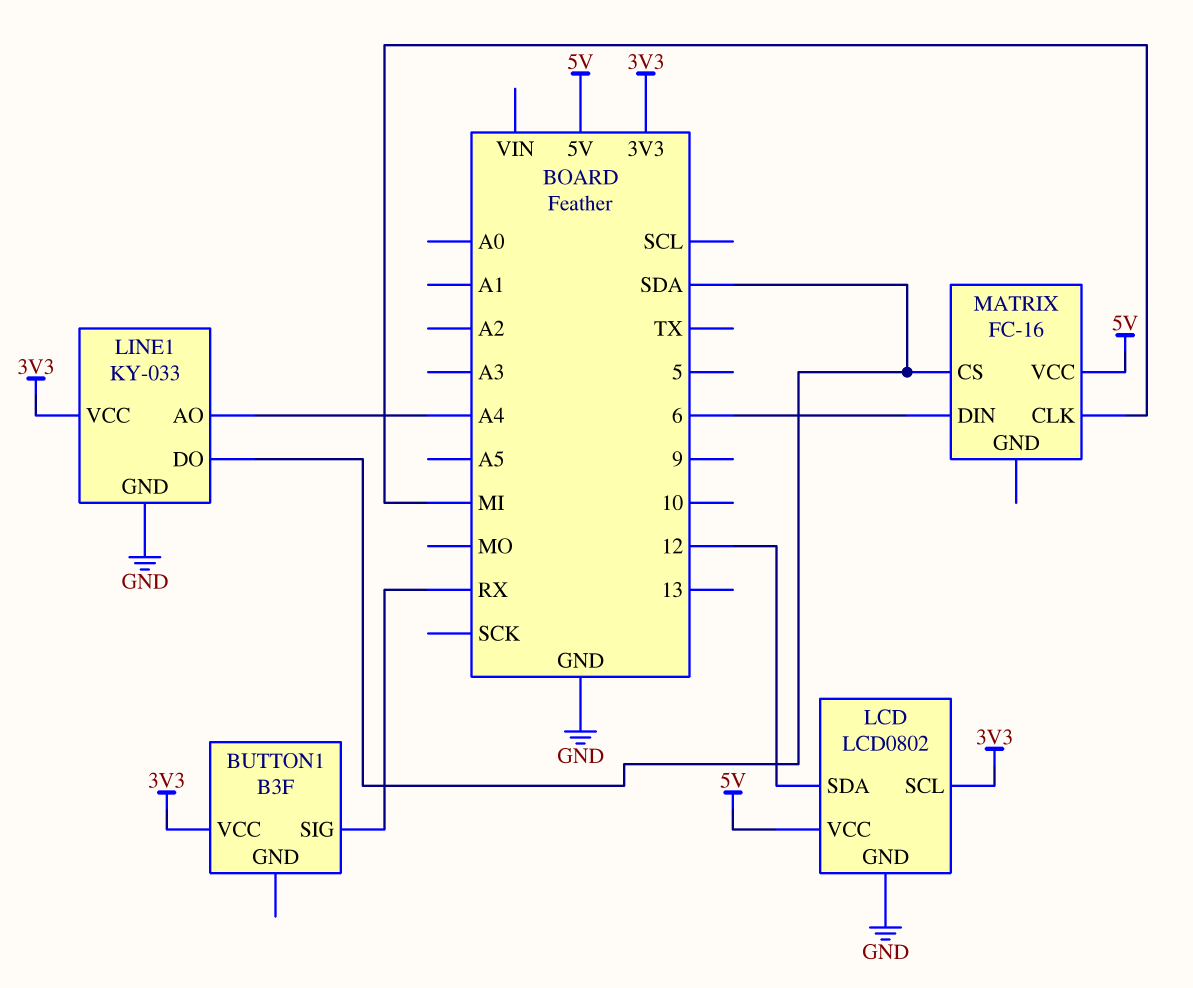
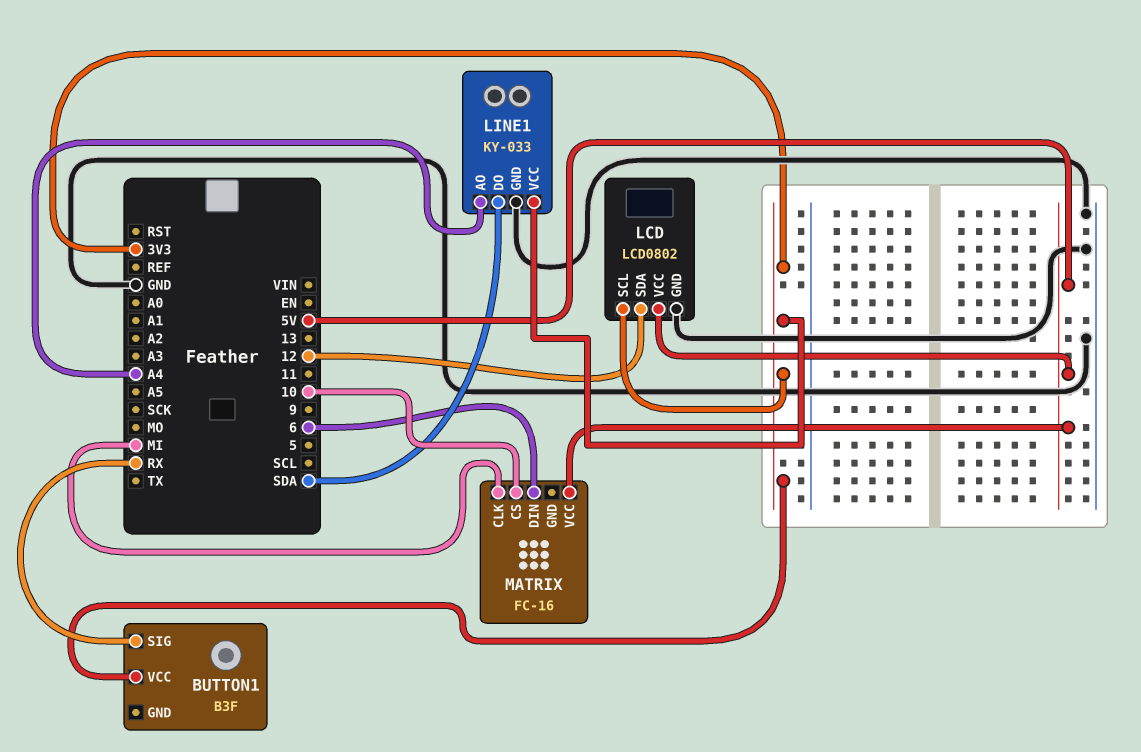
MATRIX pin CS: SDA -> 10

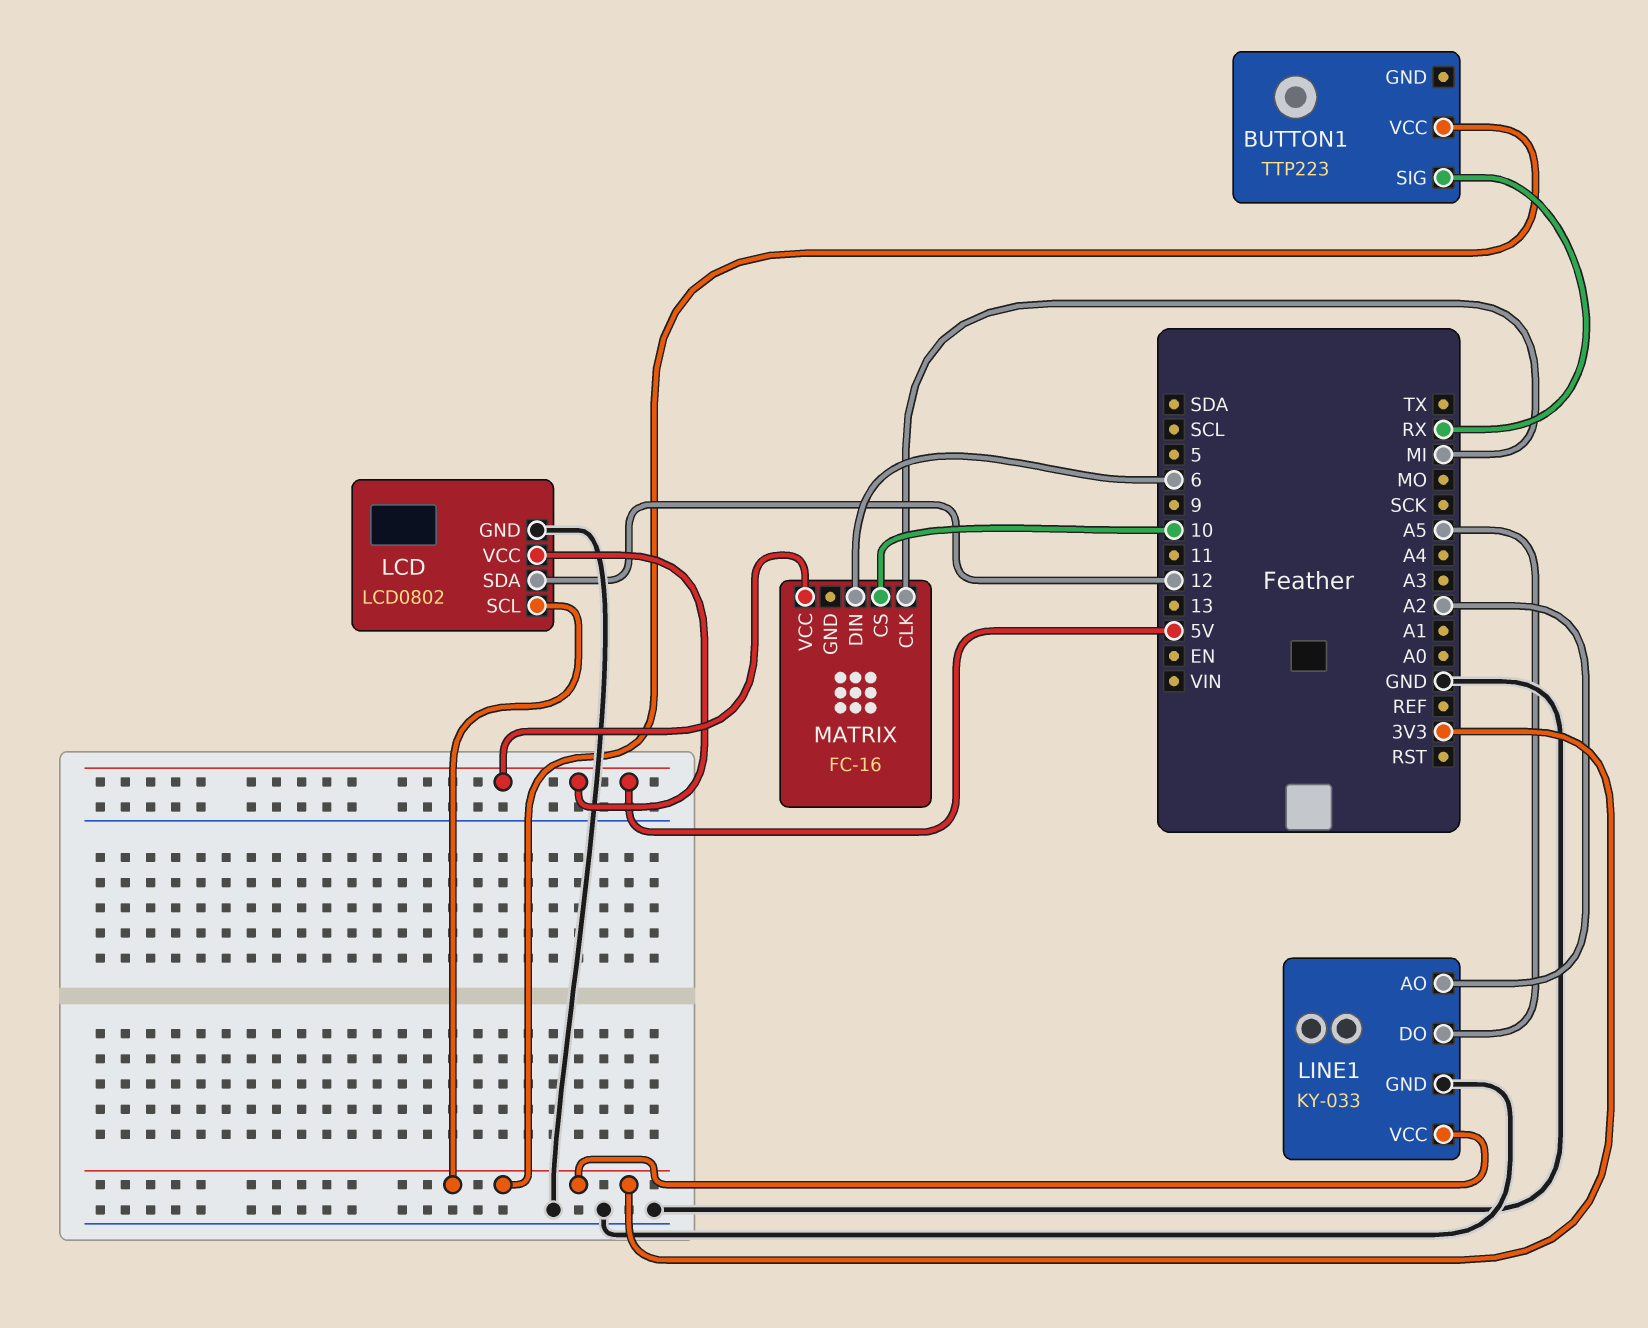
BUTTON1: B3F -> TTP223
LINE1 pin AO: A4 -> A2
LINE1 pin DO: SDA -> A5

